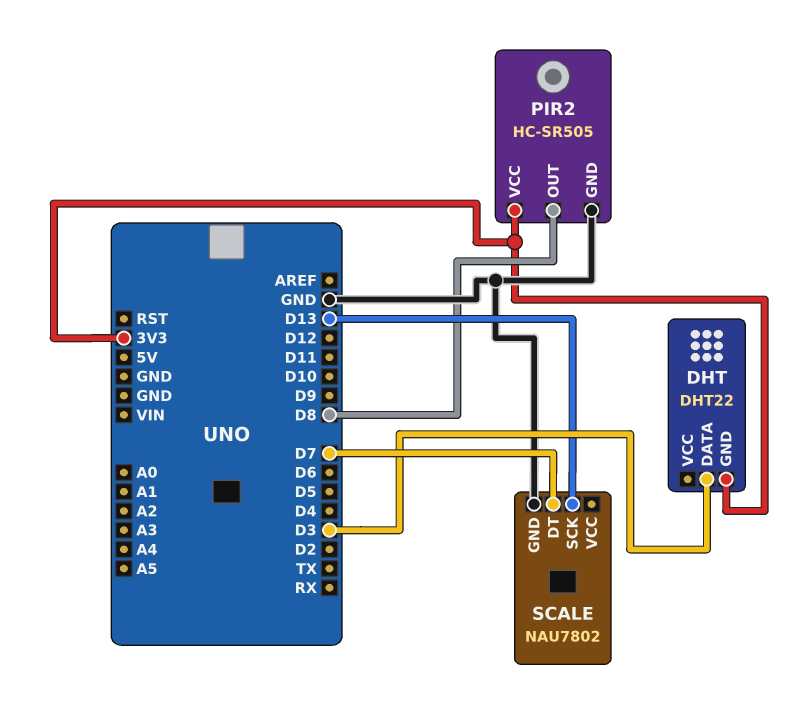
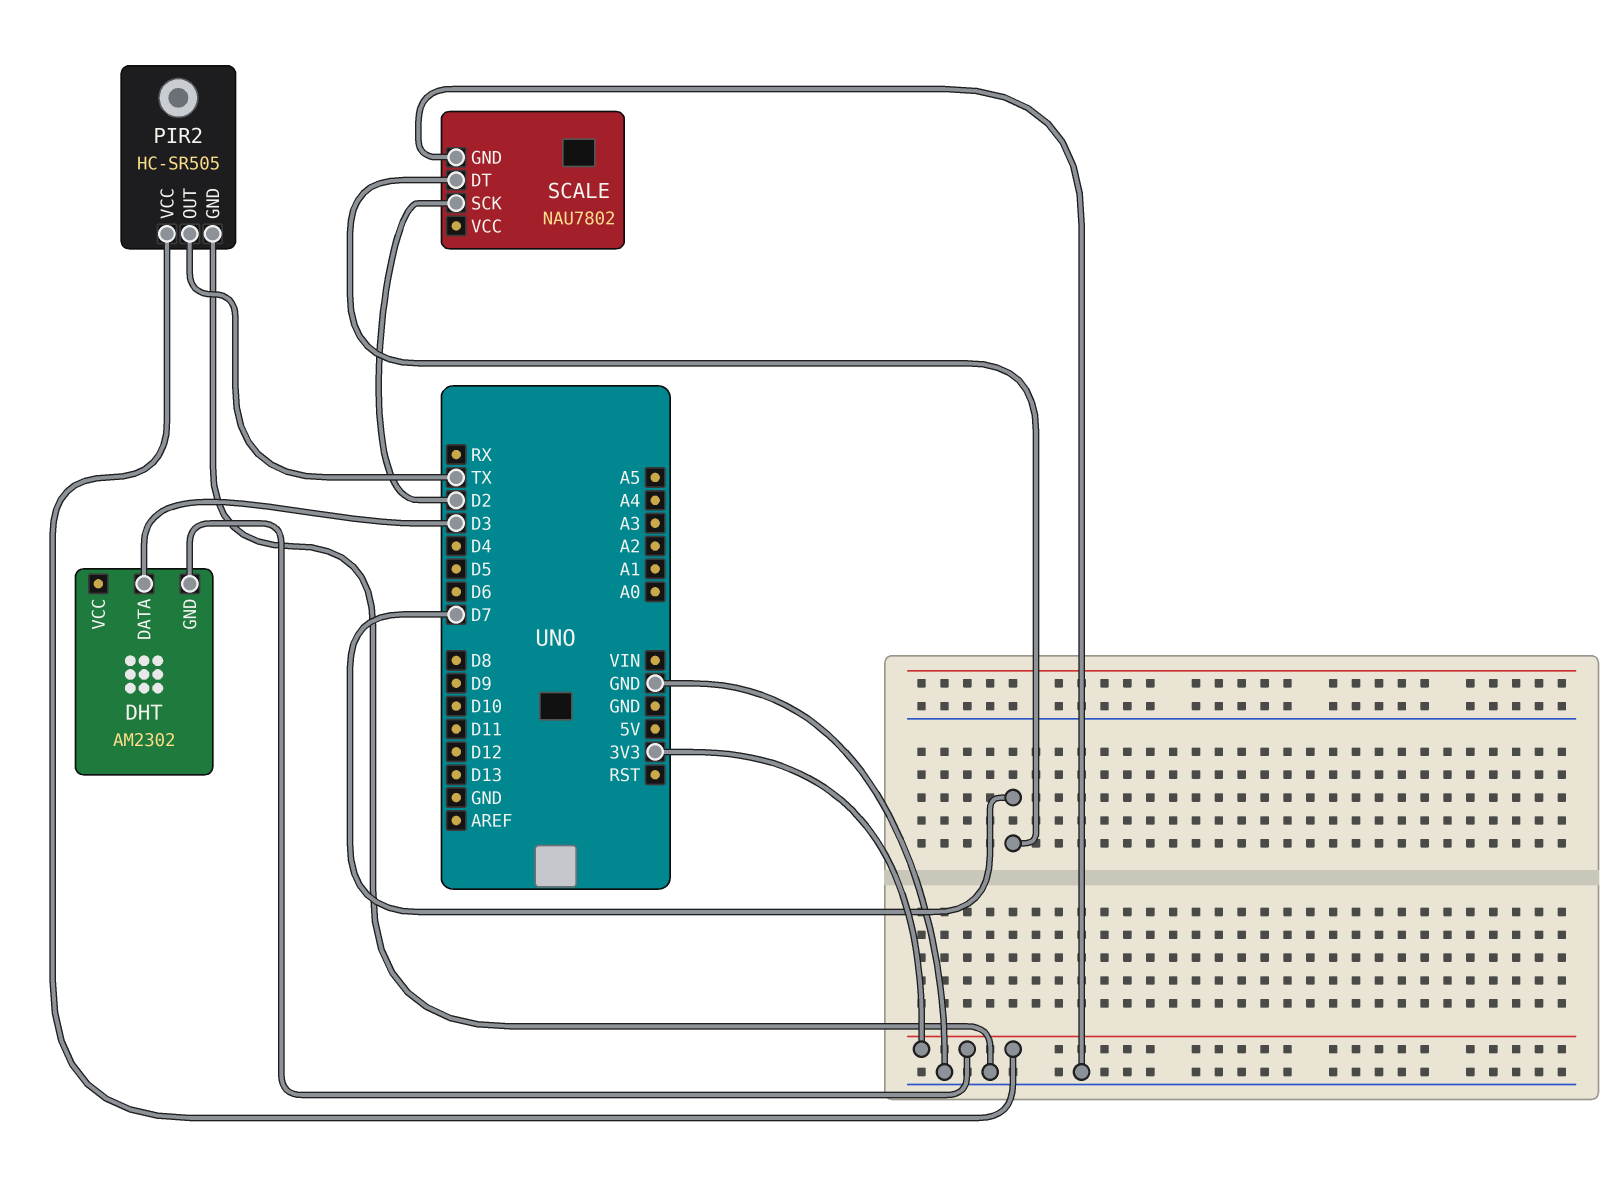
DHT: DHT22 -> AM2302
PIR2 pin OUT: D8 -> TX
SCALE pin SCK: D13 -> D2

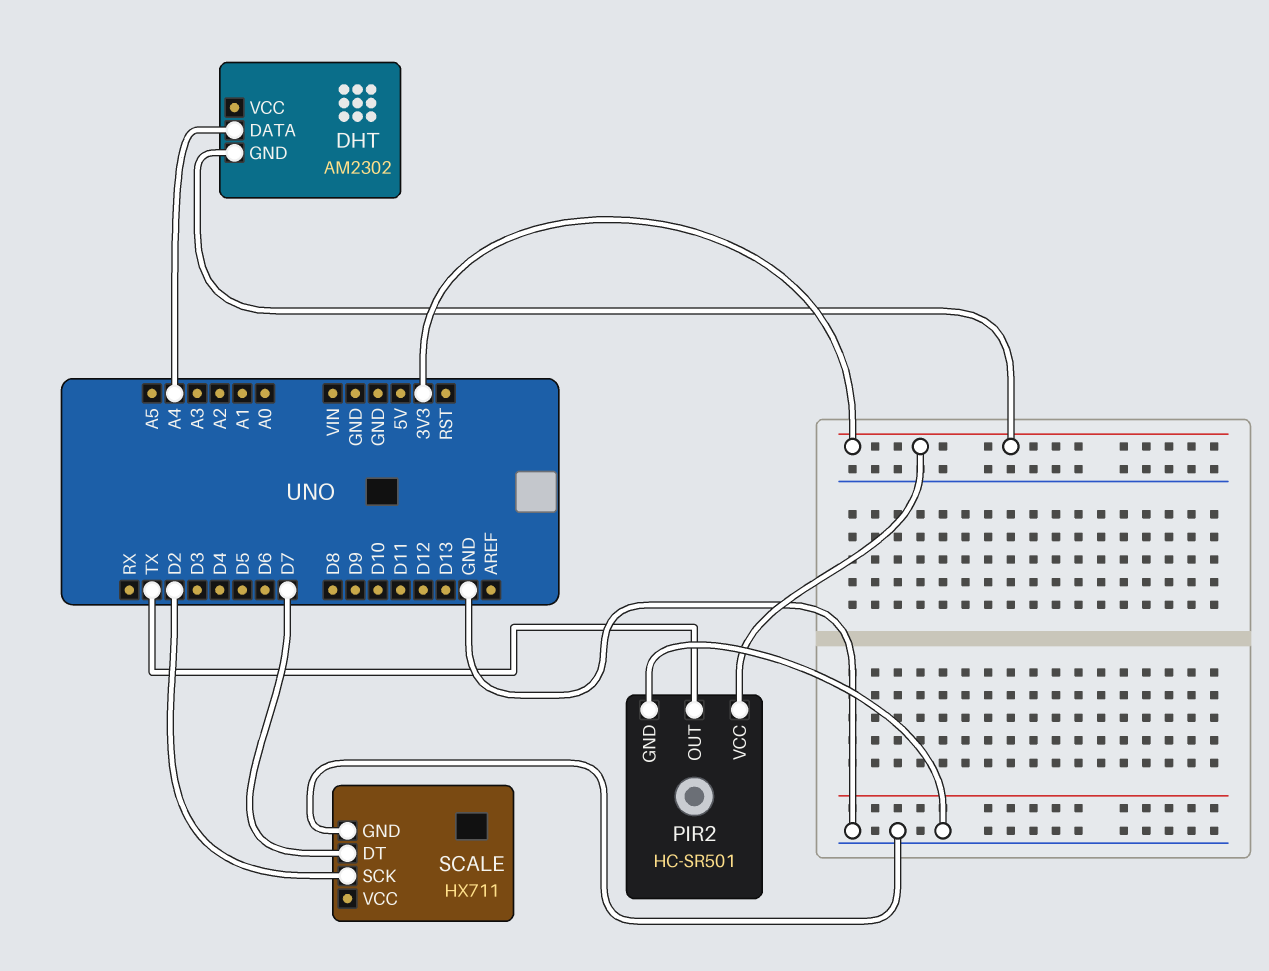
DHT pin DATA: D3 -> A4
PIR2: HC-SR505 -> HC-SR501
SCALE: NAU7802 -> HX711

